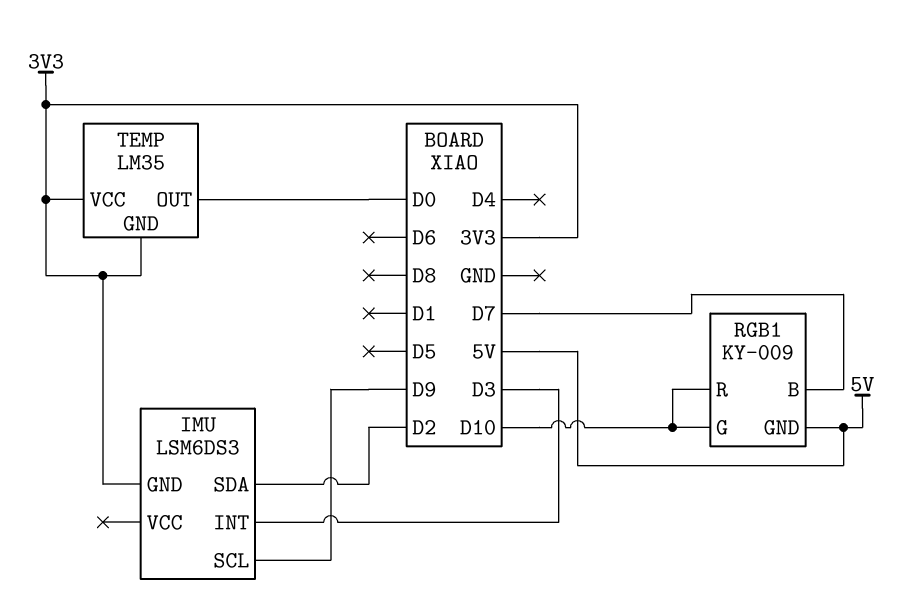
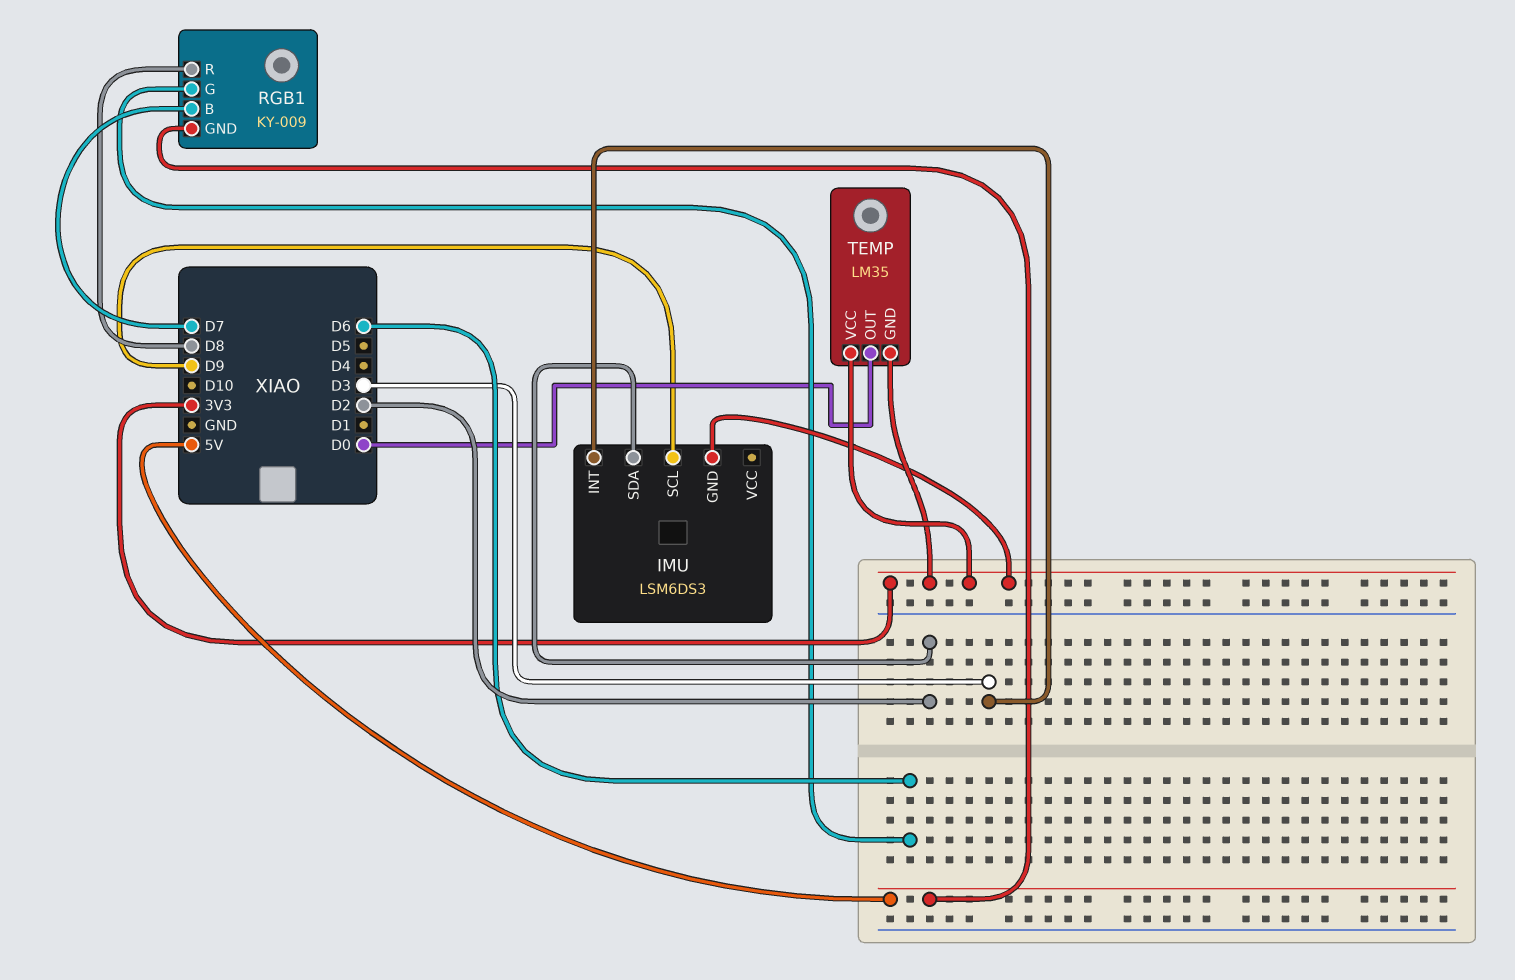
RGB1 pin G: D10 -> D6
RGB1 pin R: D10 -> D8

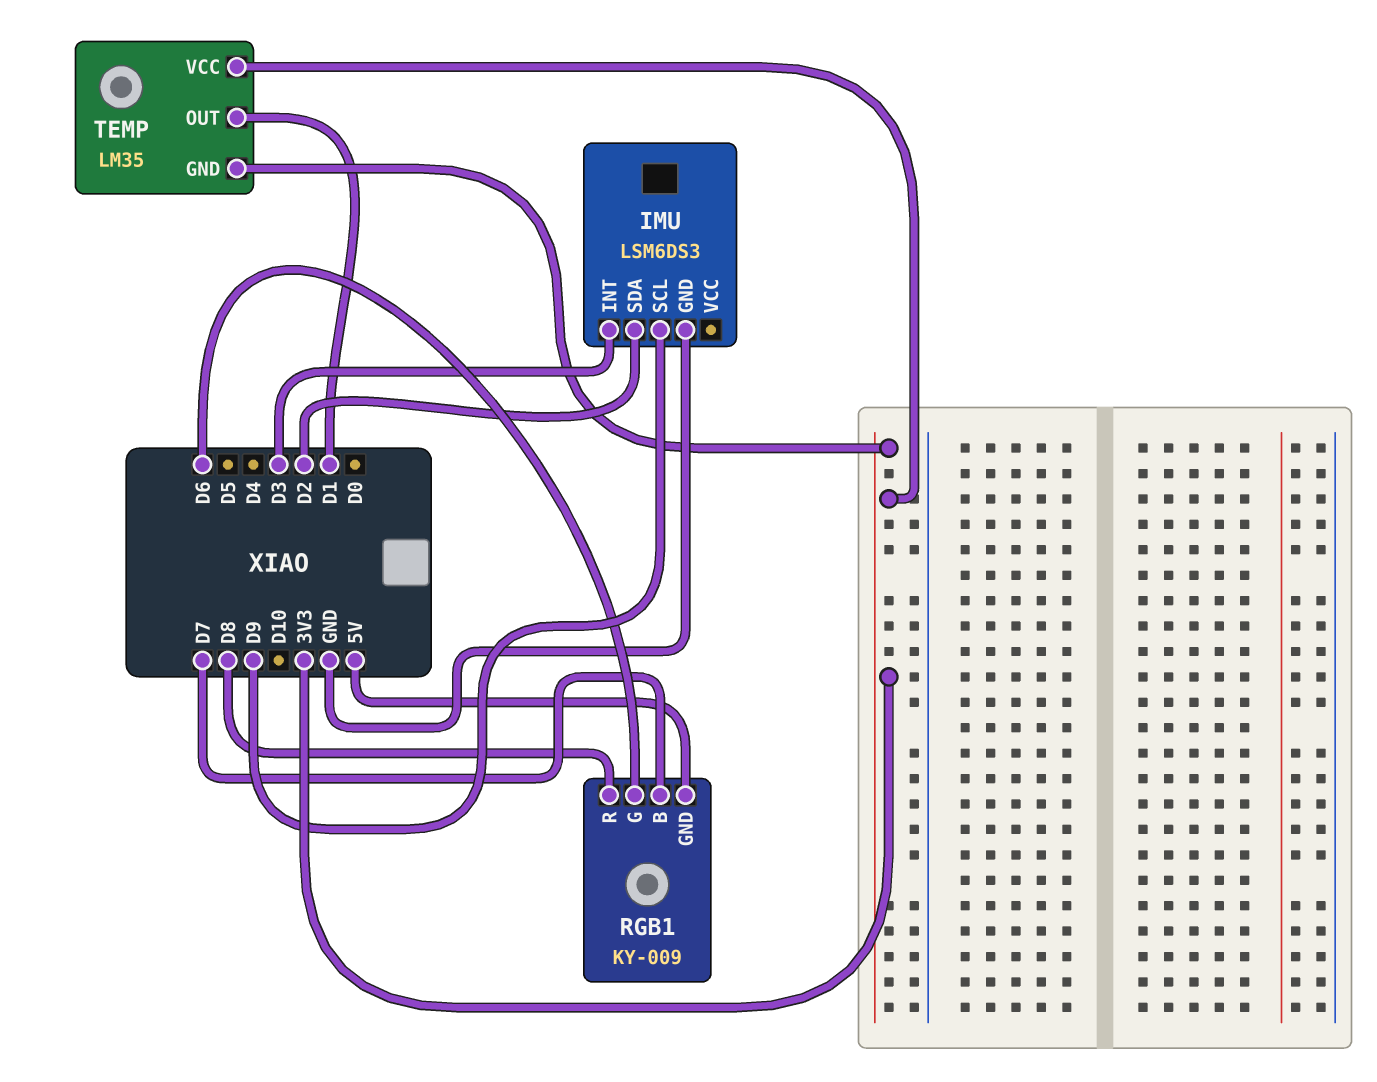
IMU pin GND: 3V3 -> GND
TEMP pin OUT: D0 -> D1

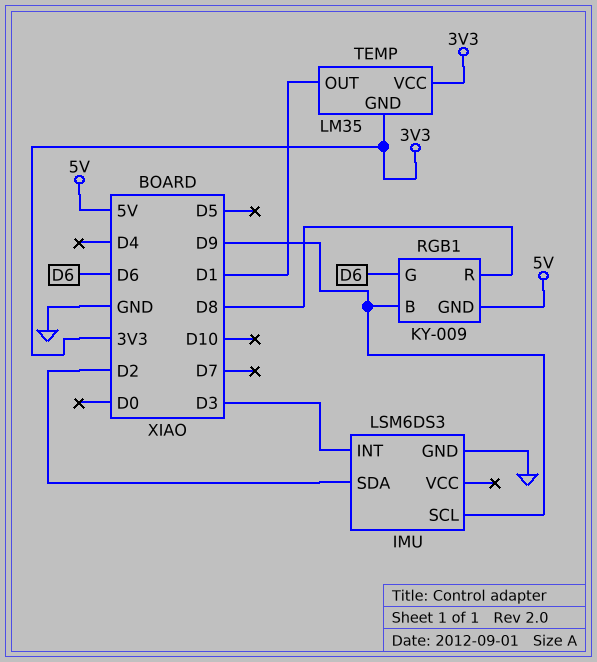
RGB1 pin B: D7 -> D9

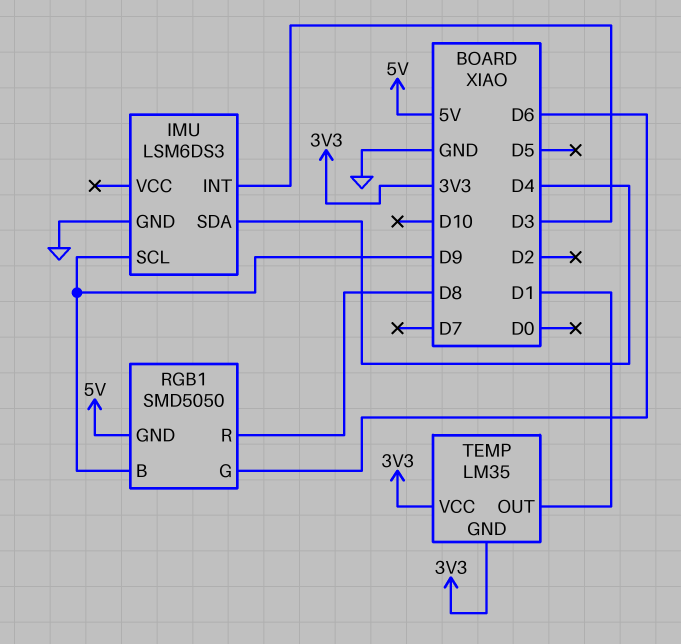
IMU pin SDA: D2 -> D4
RGB1: KY-009 -> SMD5050

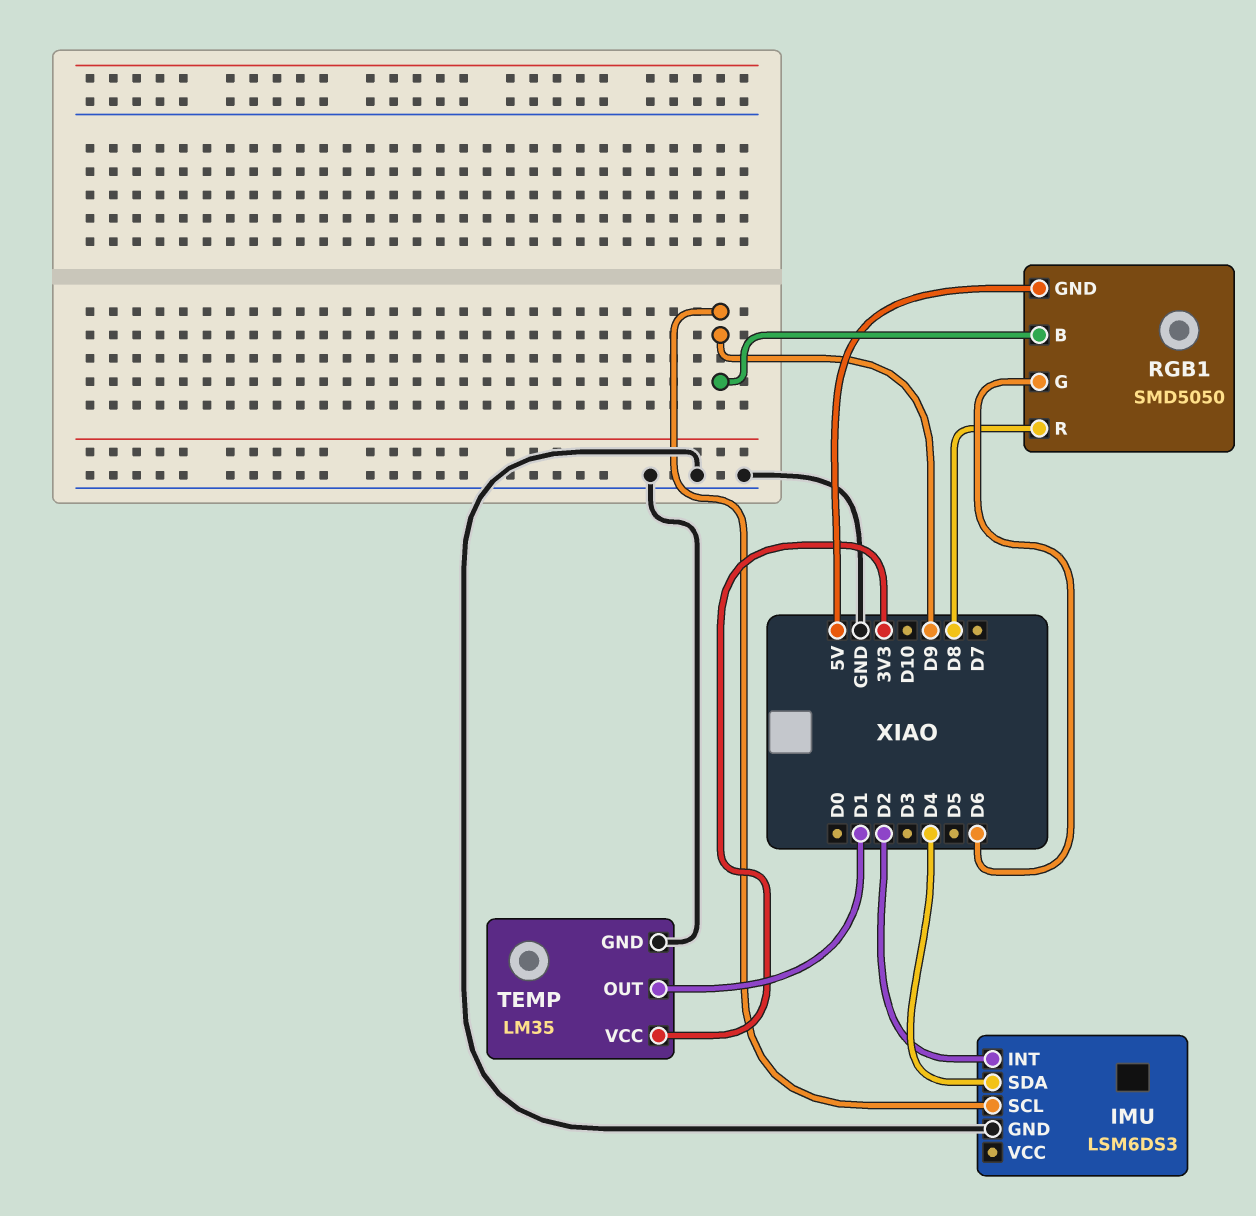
IMU pin INT: D3 -> D2
TEMP pin GND: 3V3 -> GND

